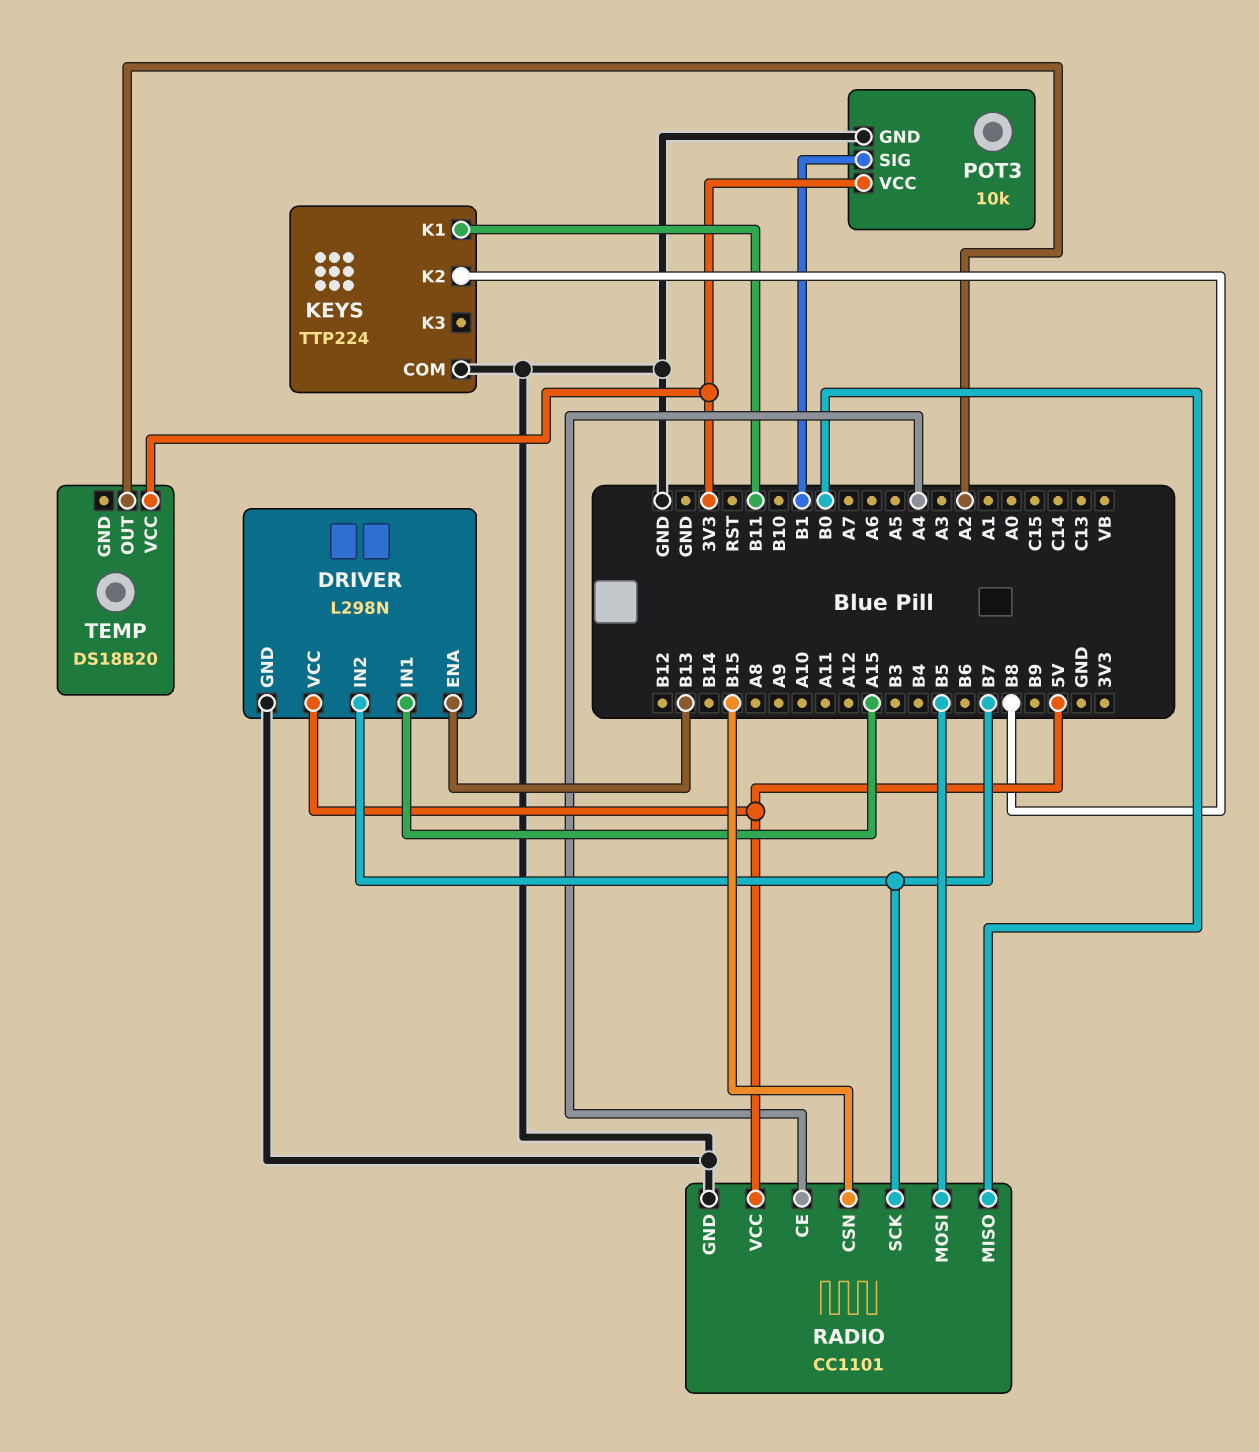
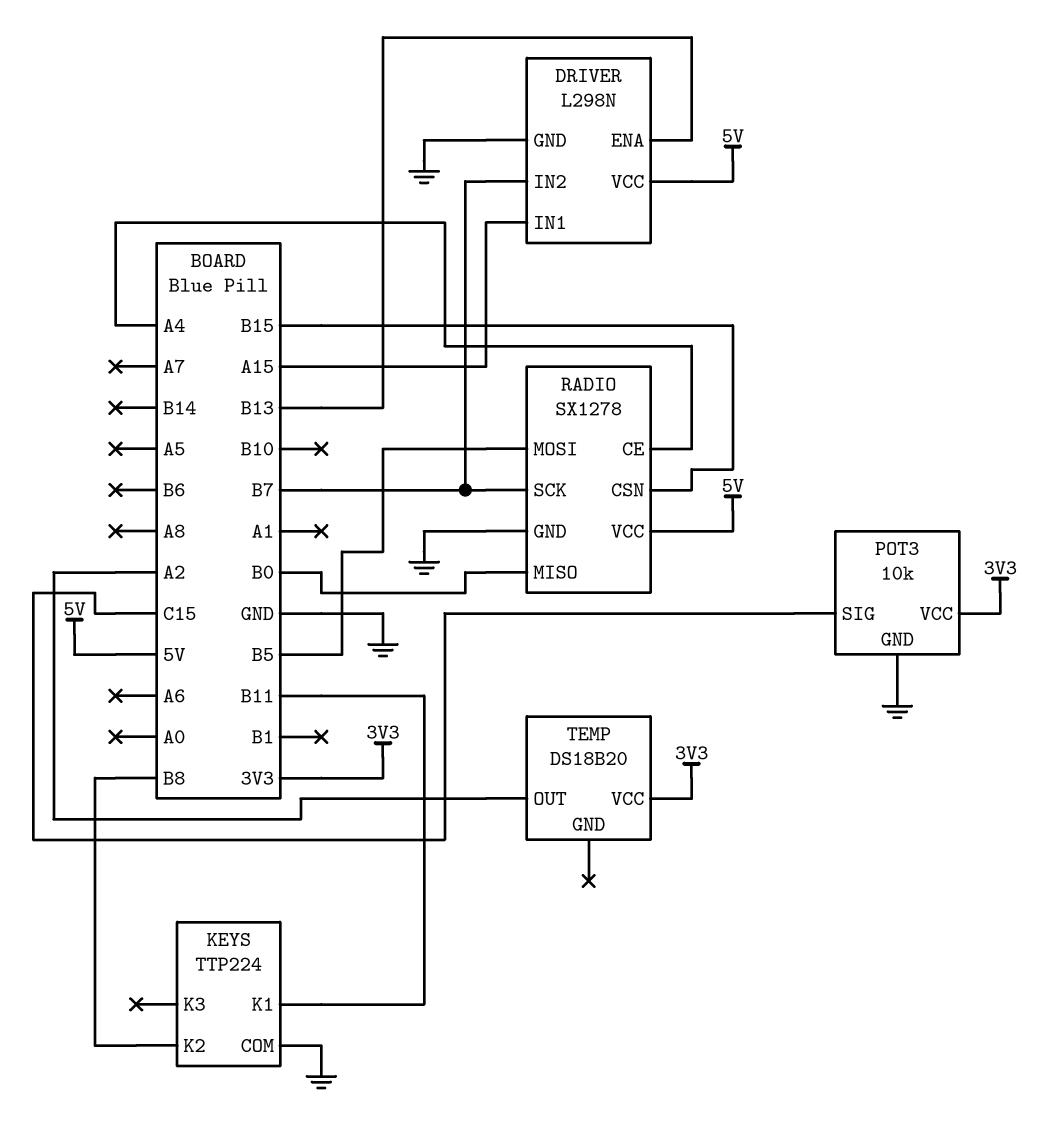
POT3 pin SIG: B1 -> C15
RADIO: CC1101 -> SX1278

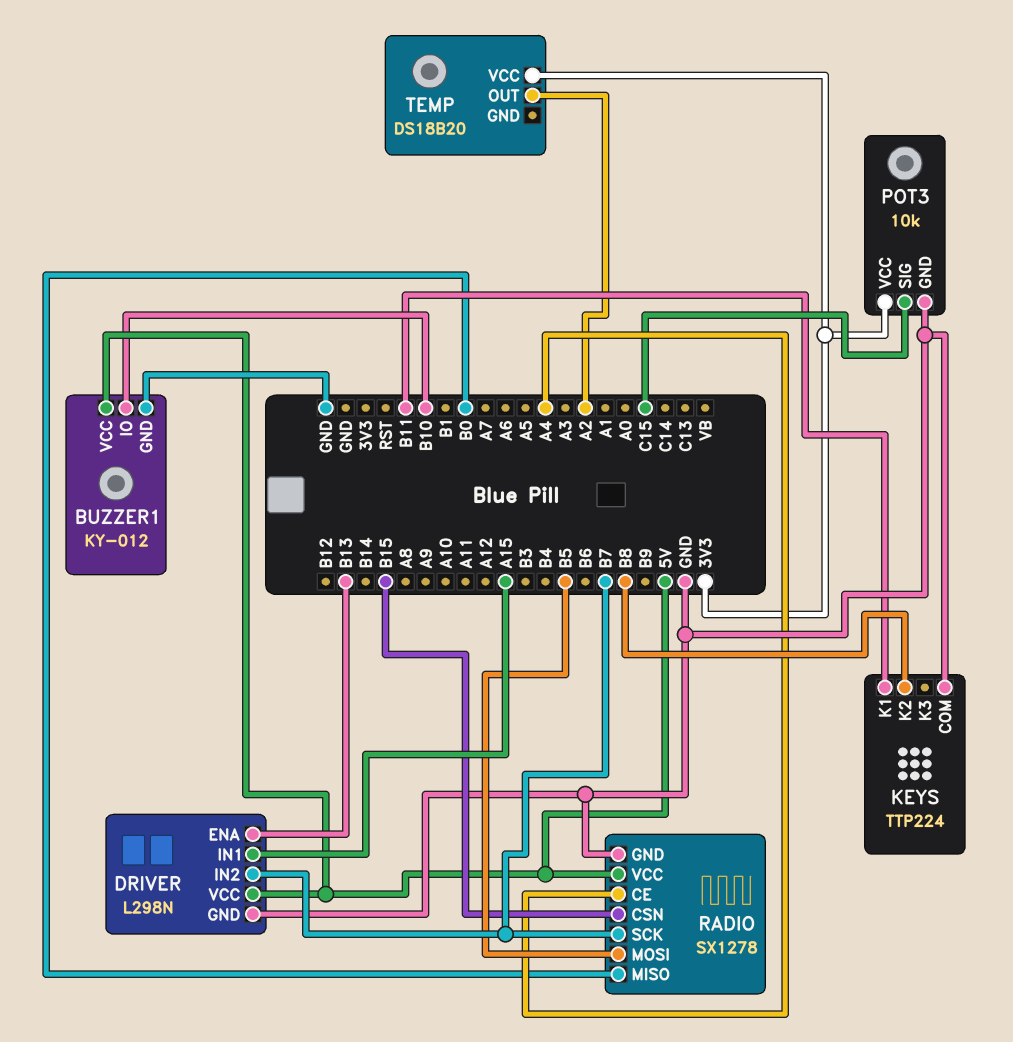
BUZZER1: none -> KY-012
BUZZER1 pin GND: none -> GND
BUZZER1 pin IO: none -> B10
BUZZER1 pin VCC: none -> 5V

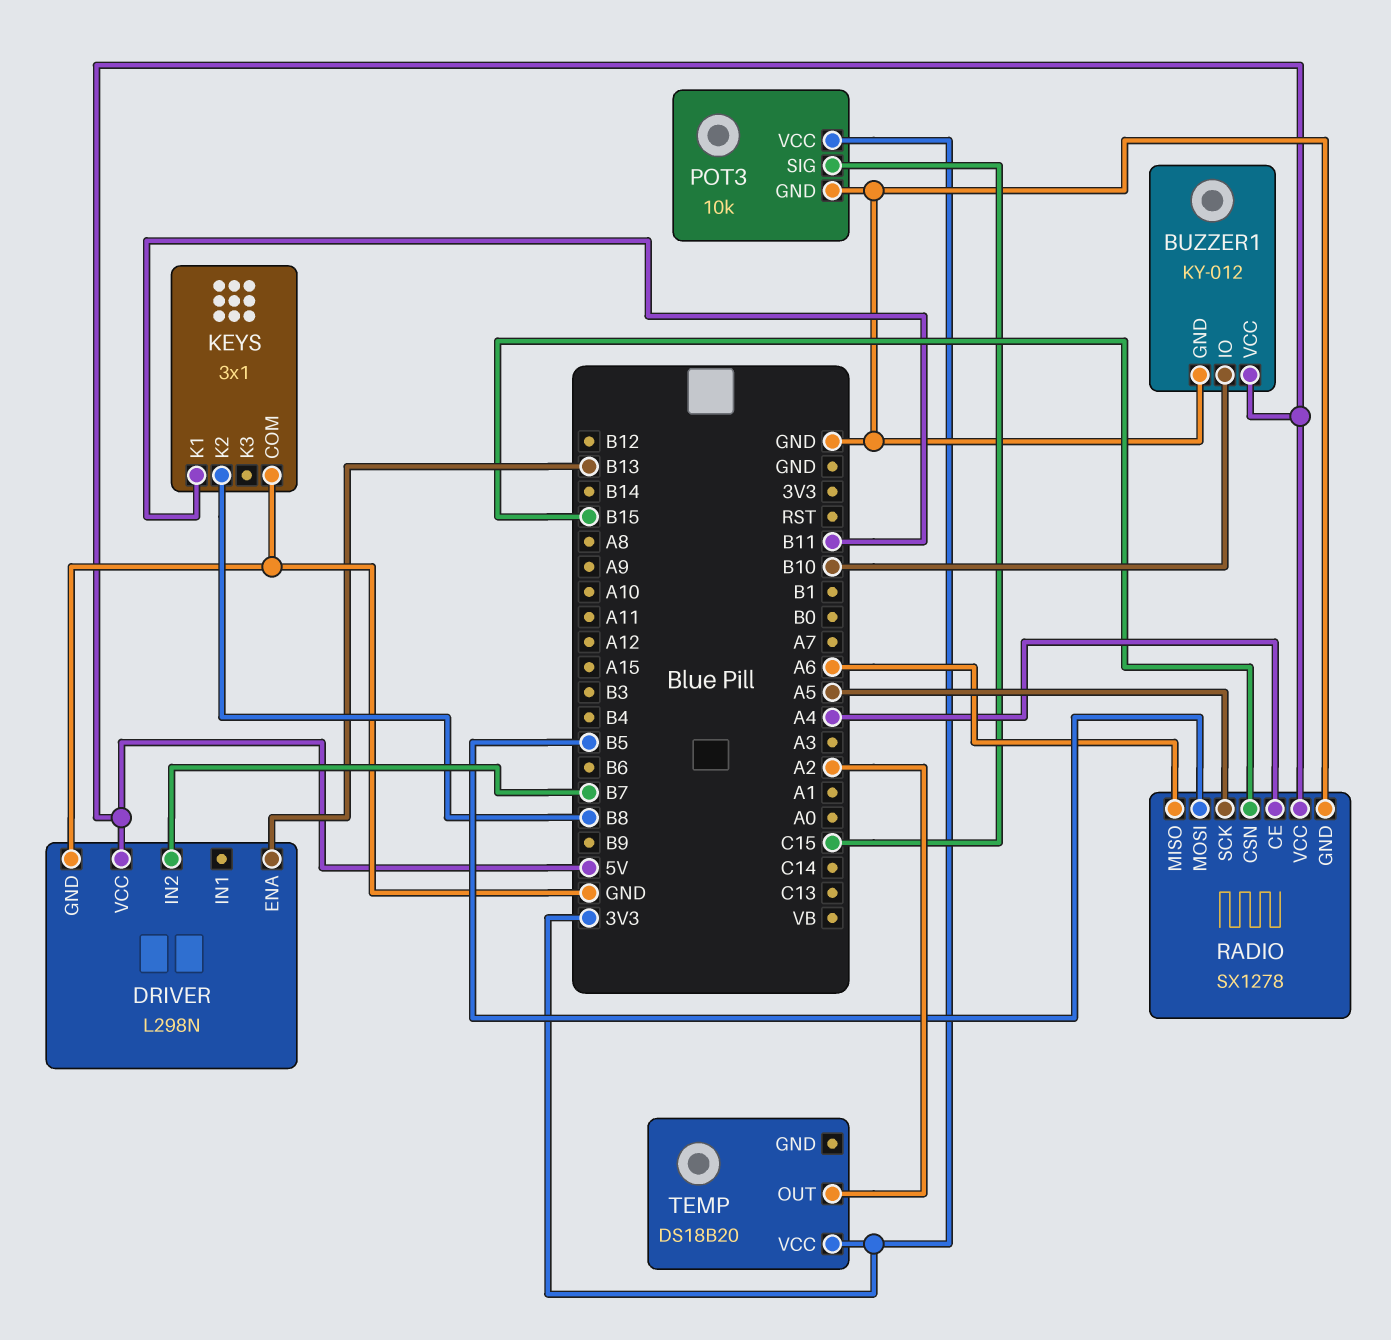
DRIVER pin IN1: A15 -> none
KEYS: TTP224 -> 3x1
RADIO pin MISO: B0 -> A6
RADIO pin SCK: B7 -> A5

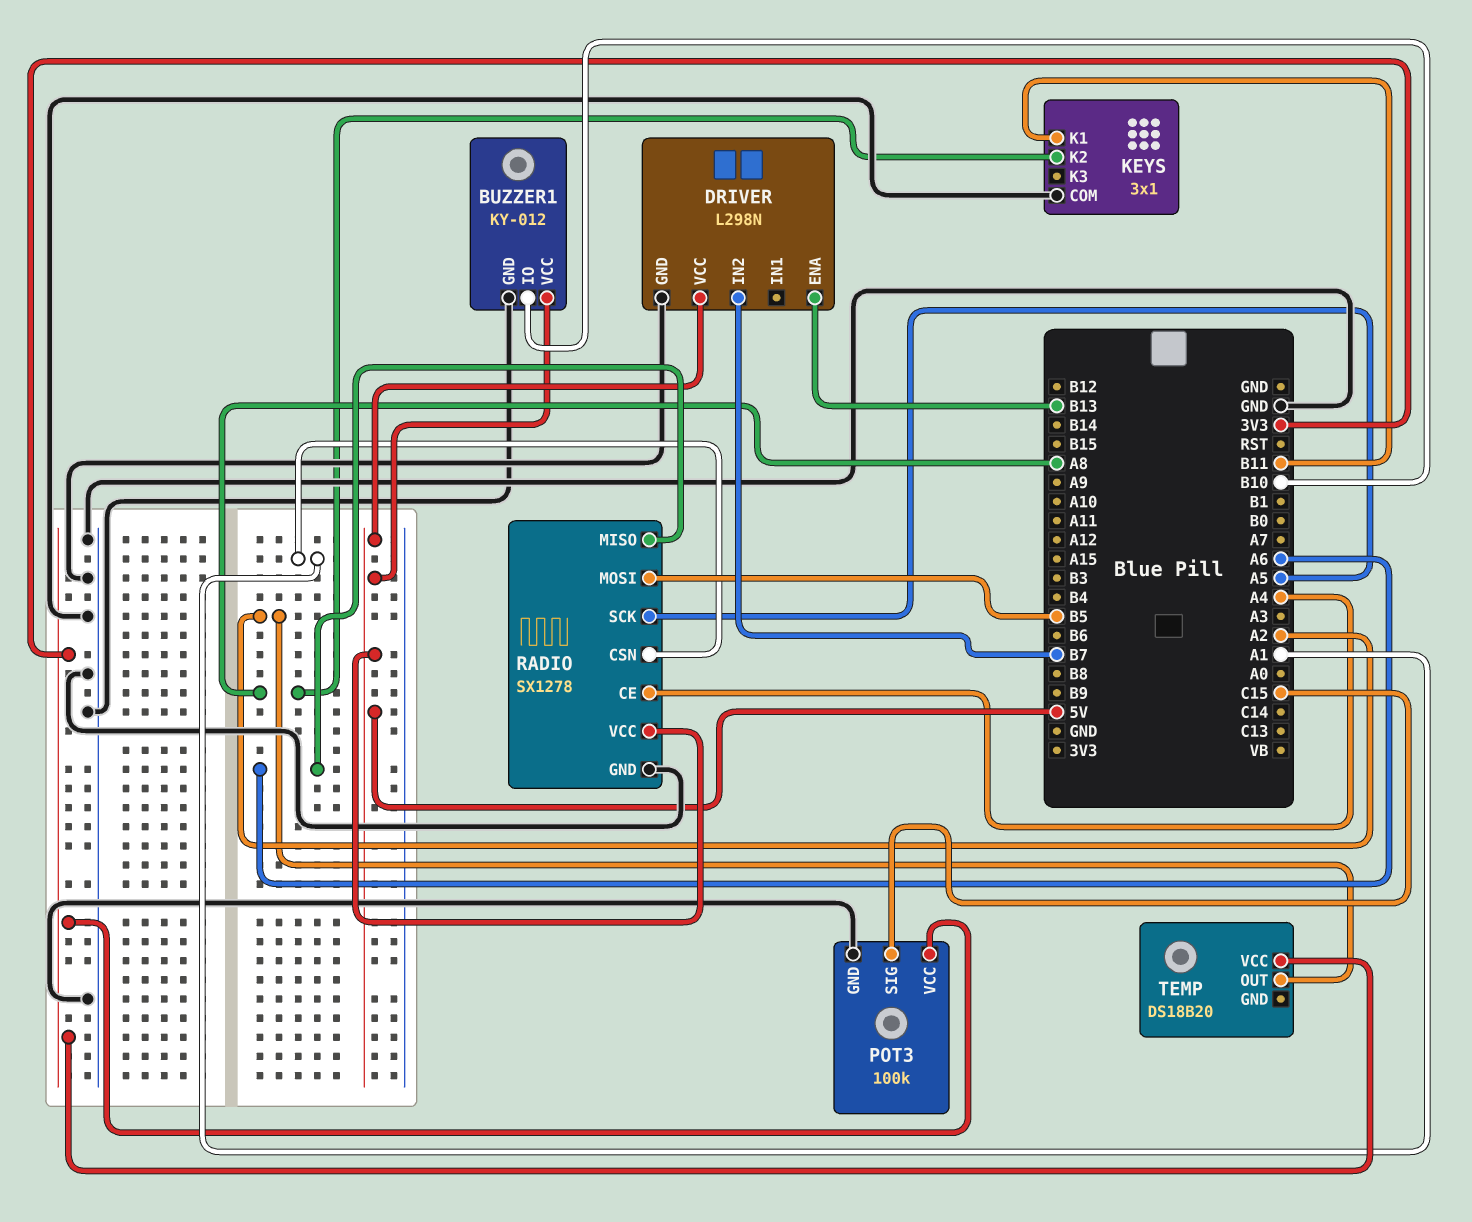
KEYS pin K2: B8 -> A8
POT3: 10k -> 100k
RADIO pin CSN: B15 -> A1

